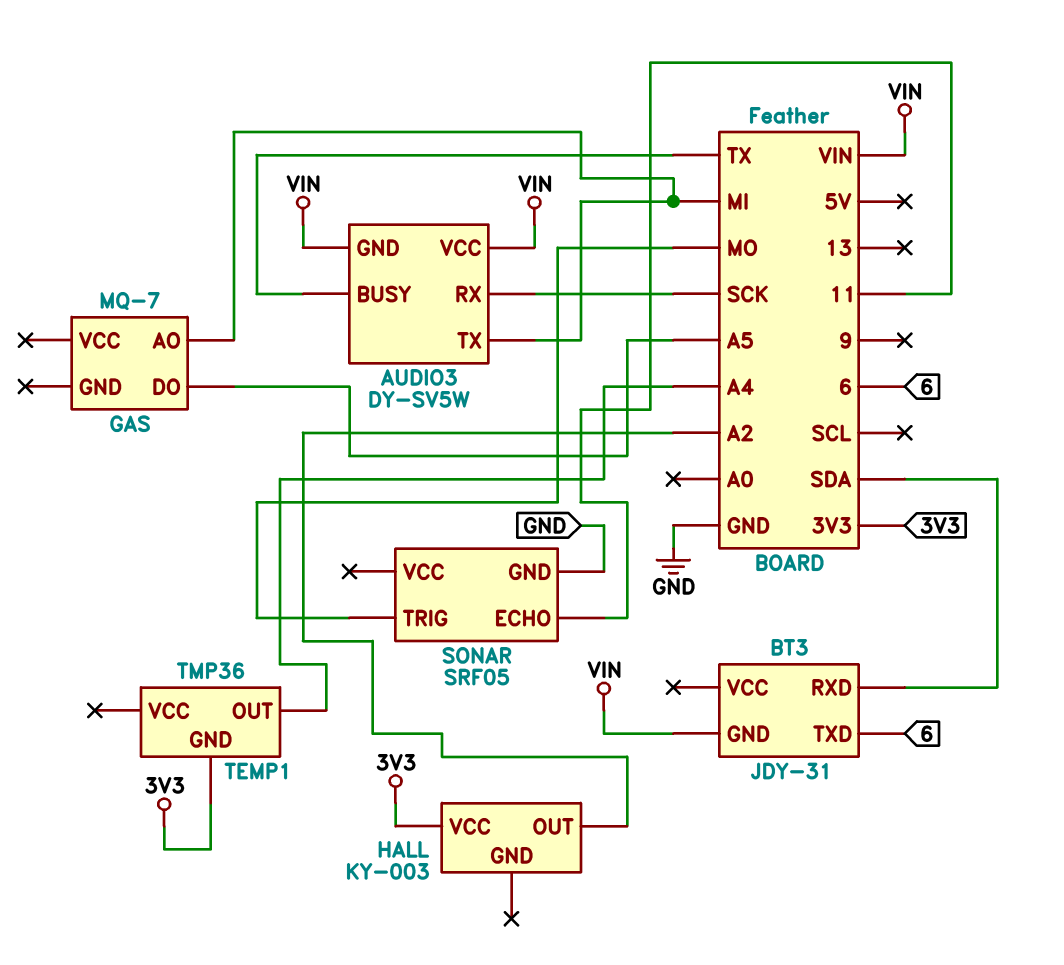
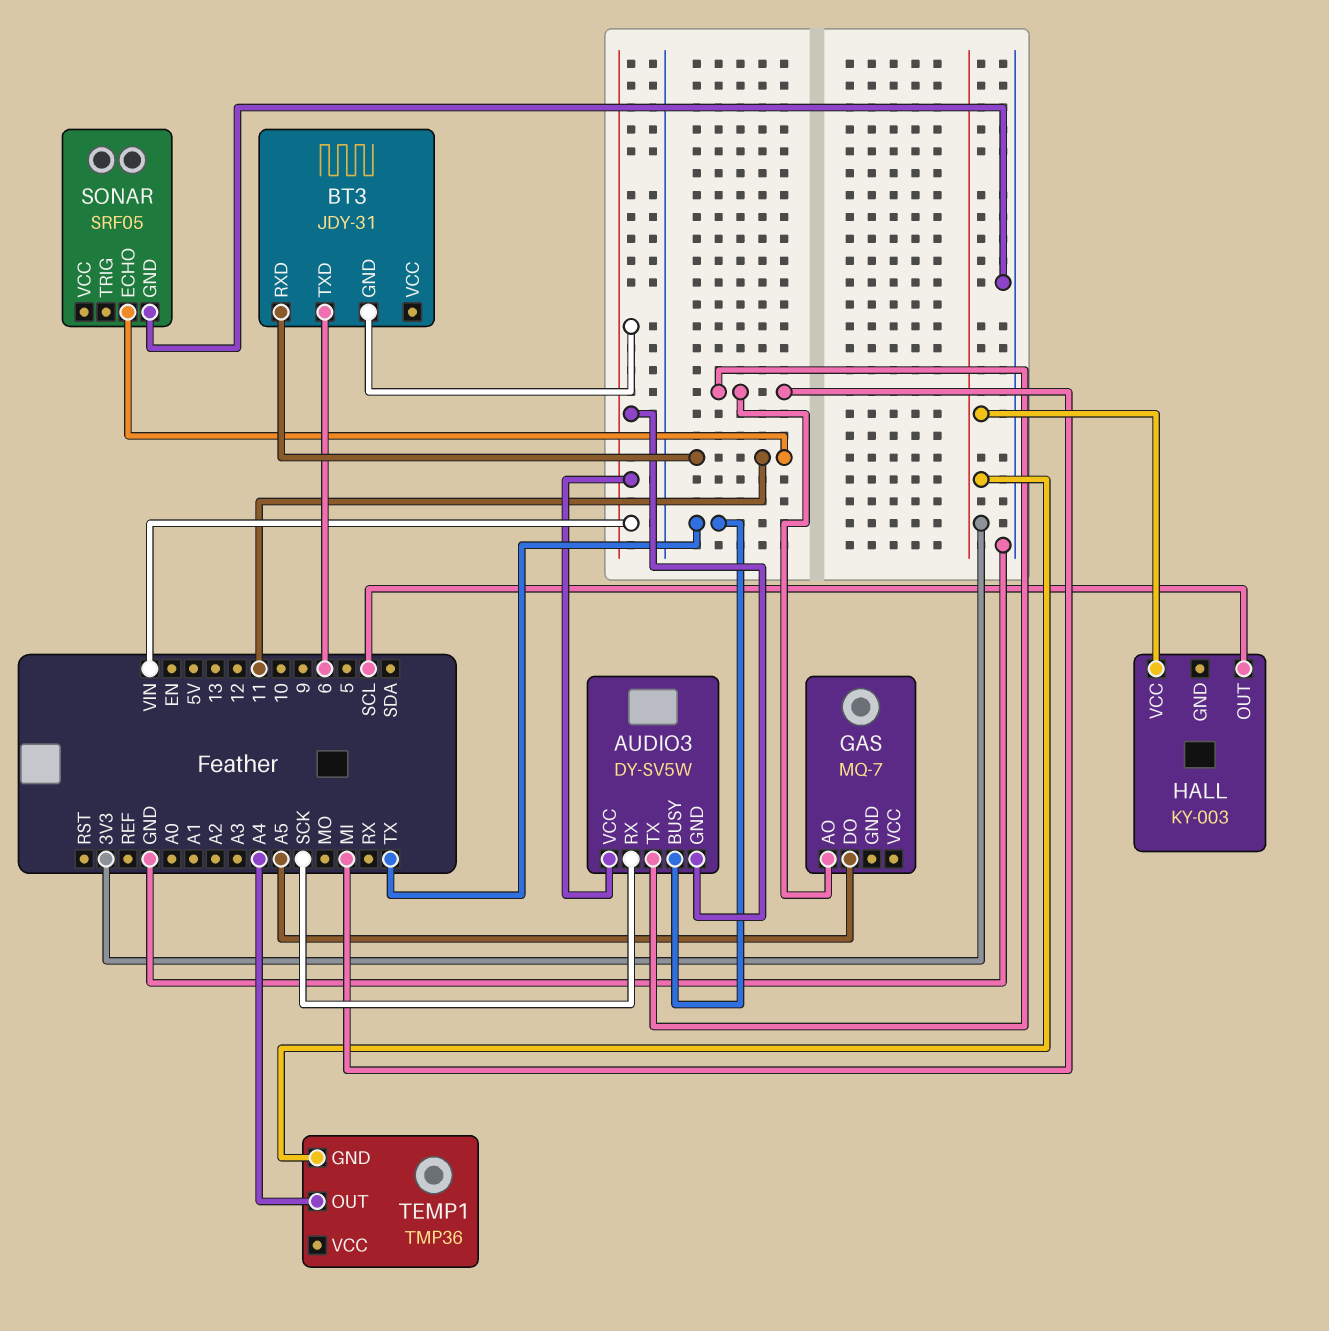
BT3 pin RXD: SDA -> 11
HALL pin OUT: A2 -> SCL
SONAR pin TRIG: MO -> none

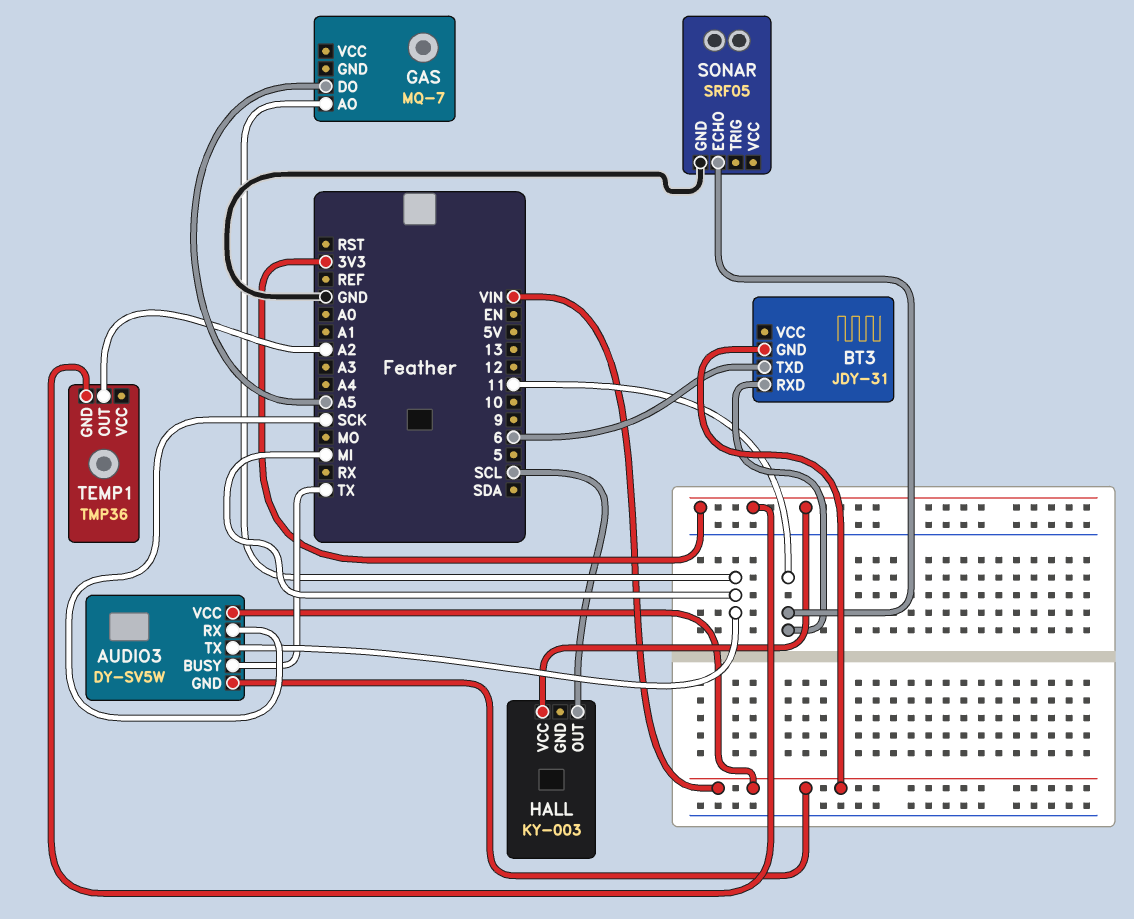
TEMP1 pin OUT: A4 -> A2

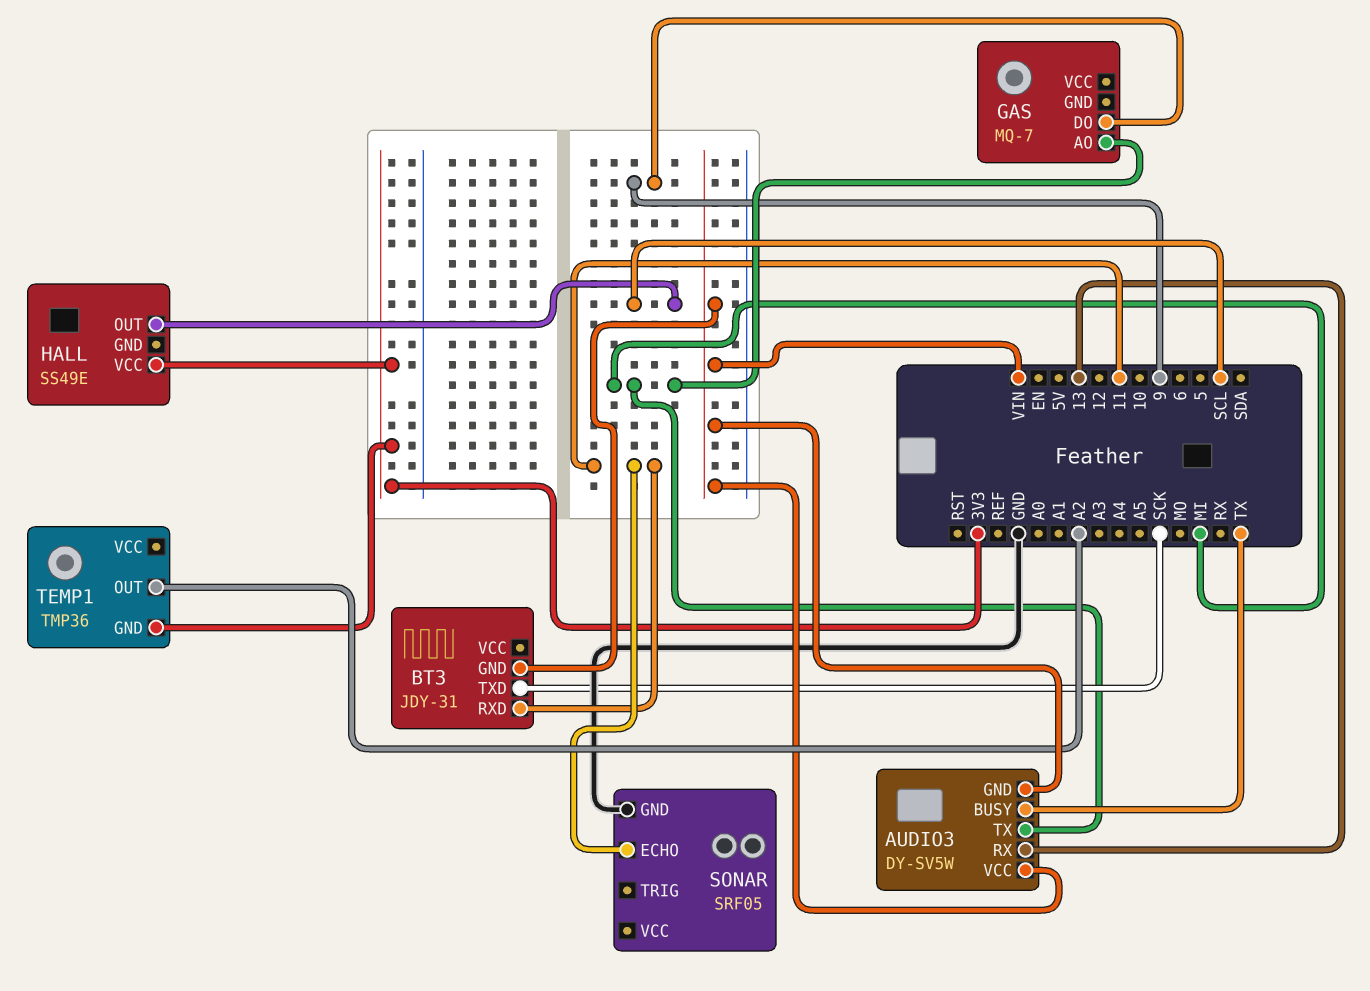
AUDIO3 pin RX: SCK -> 13
BT3 pin TXD: 6 -> SCK
GAS pin DO: A5 -> 9
HALL: KY-003 -> SS49E

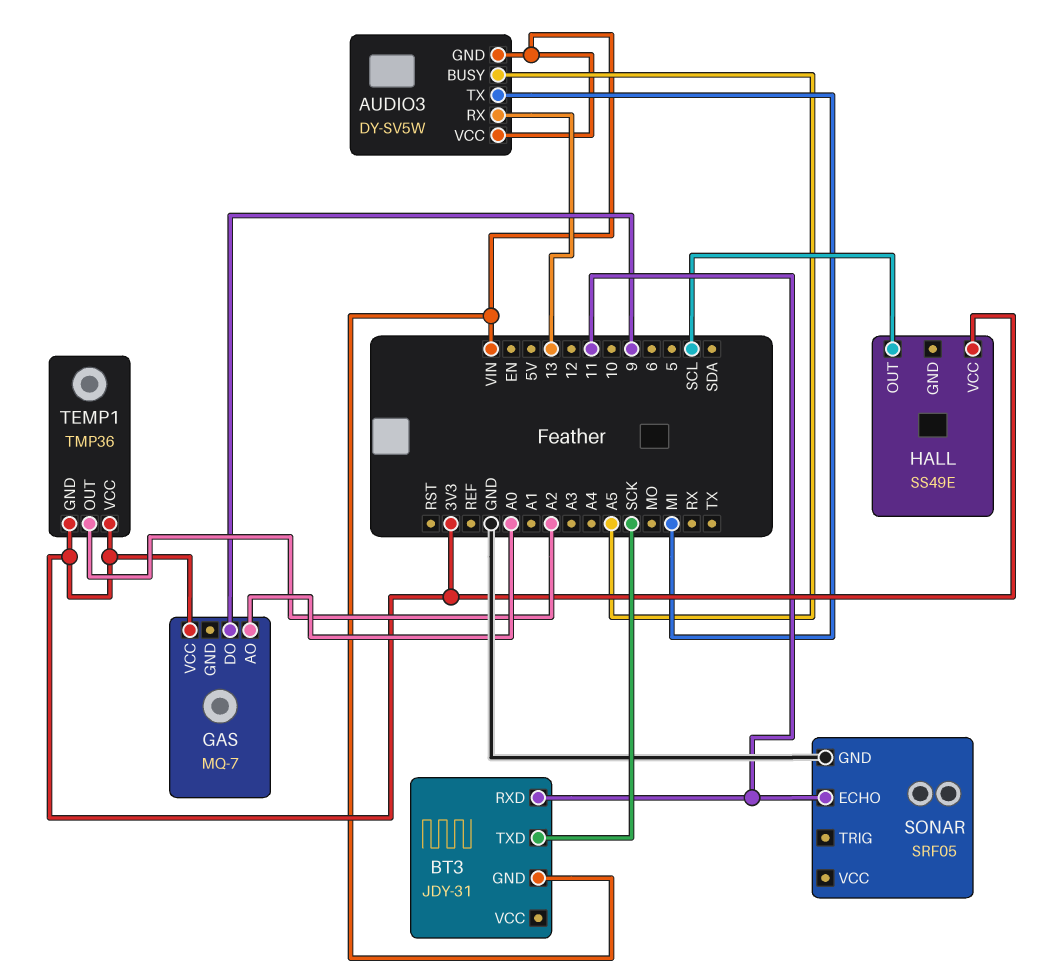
AUDIO3 pin BUSY: TX -> A5
GAS pin AO: MI -> A0
GAS pin VCC: none -> 3V3
TEMP1 pin VCC: none -> 3V3

